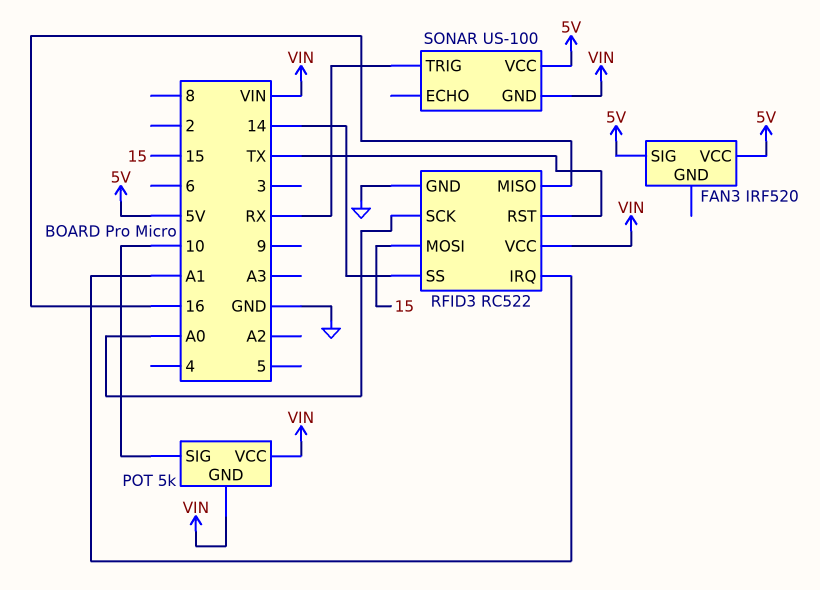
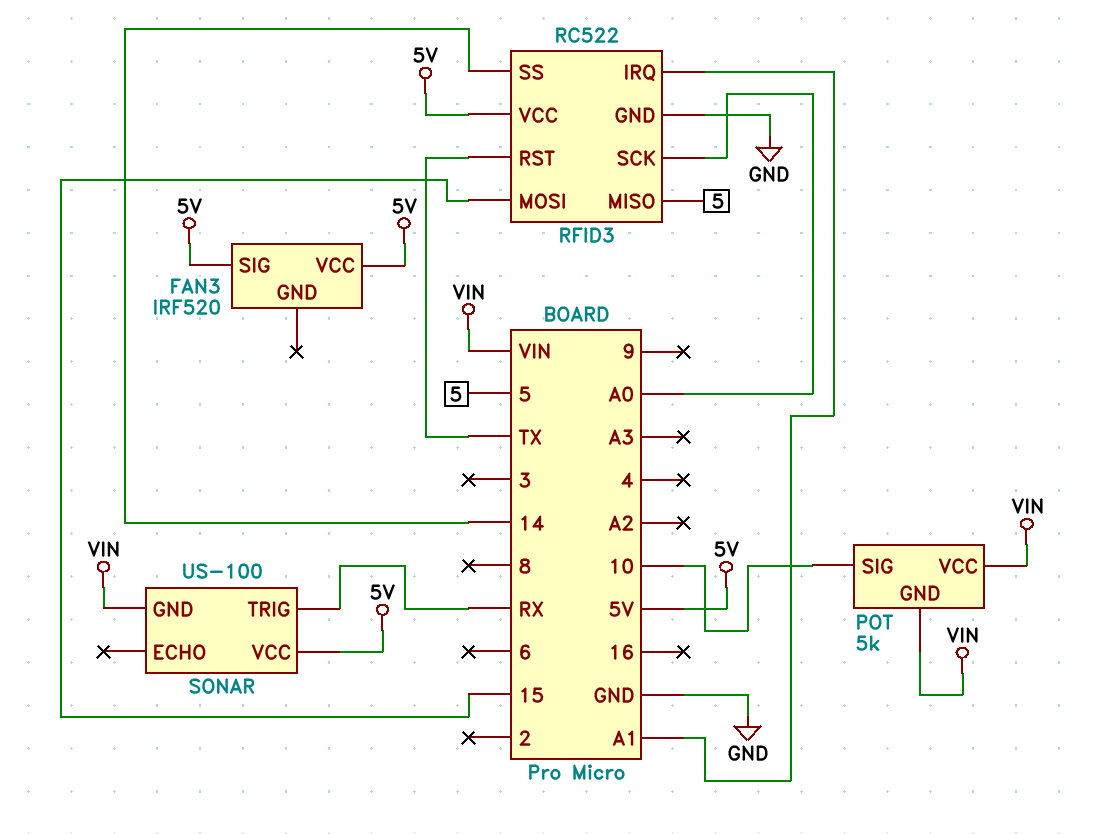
RFID3 pin MISO: 16 -> 5
RFID3 pin VCC: VIN -> 5V

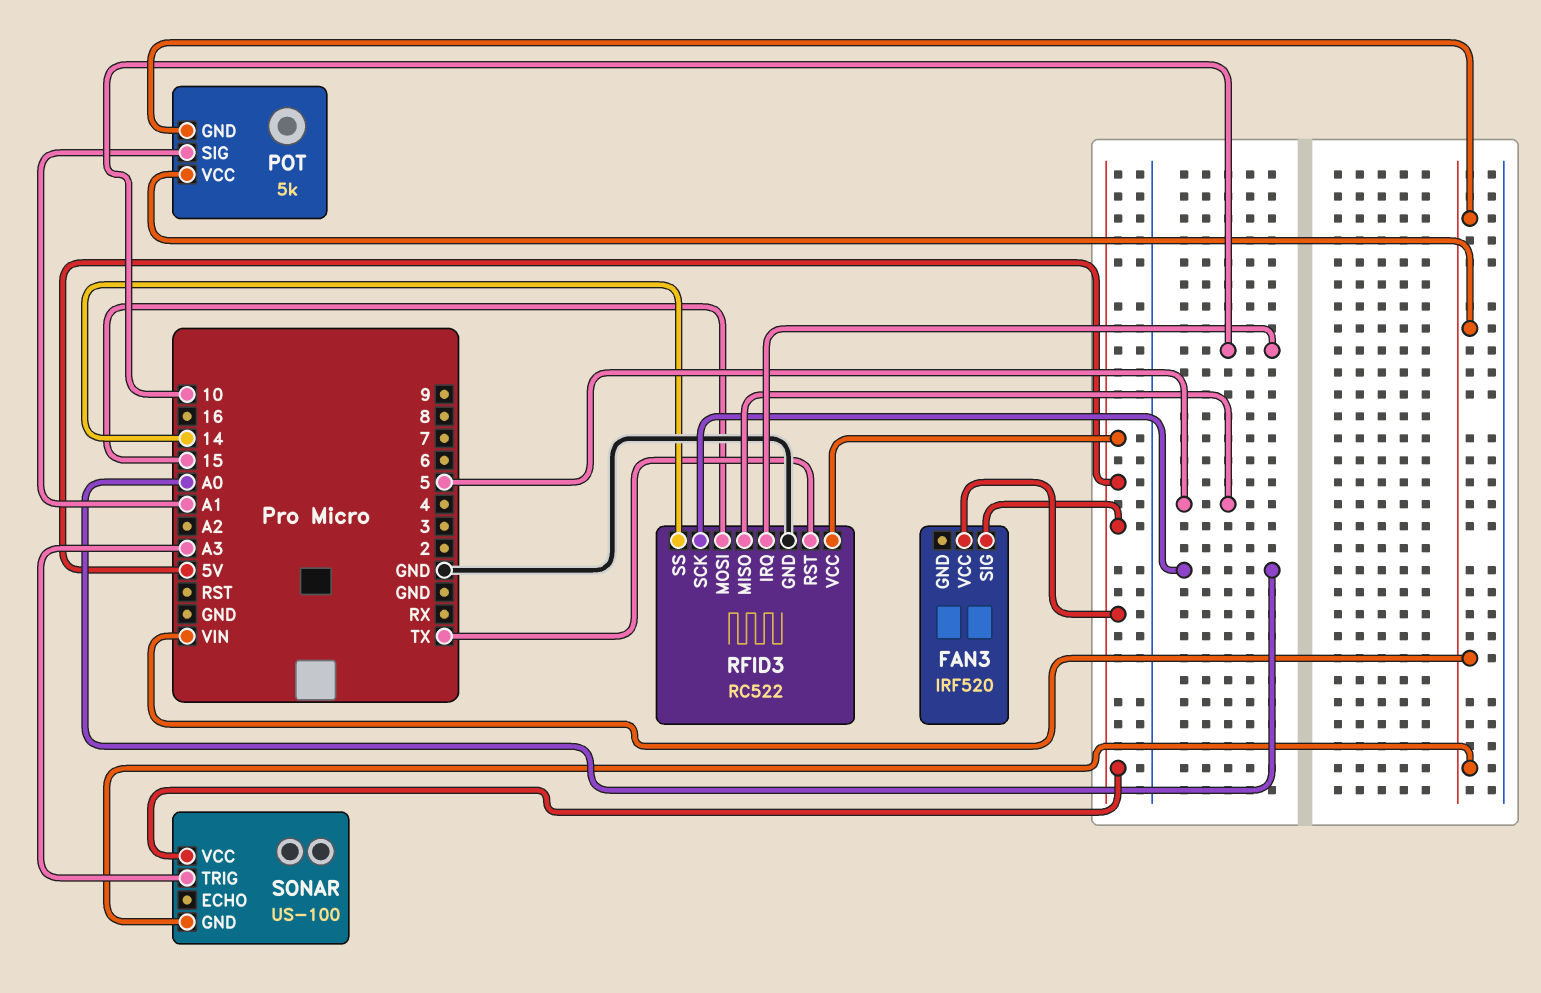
POT pin SIG: 10 -> A1
RFID3 pin IRQ: A1 -> 10
SONAR pin TRIG: RX -> A3

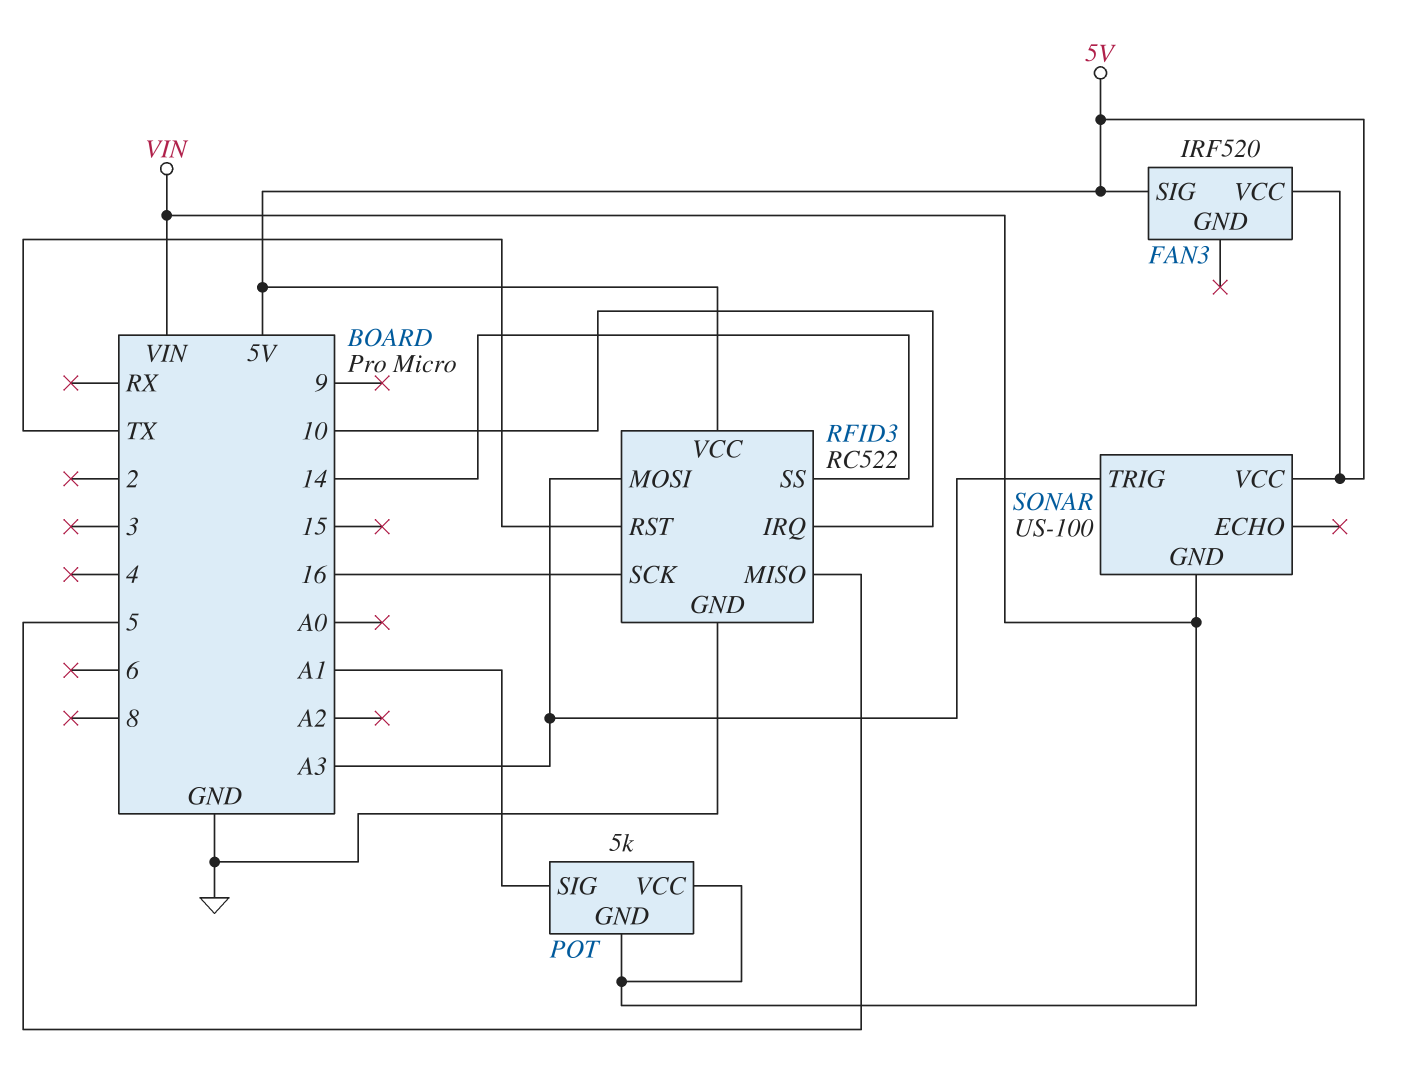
RFID3 pin MOSI: 15 -> A3
RFID3 pin SCK: A0 -> 16

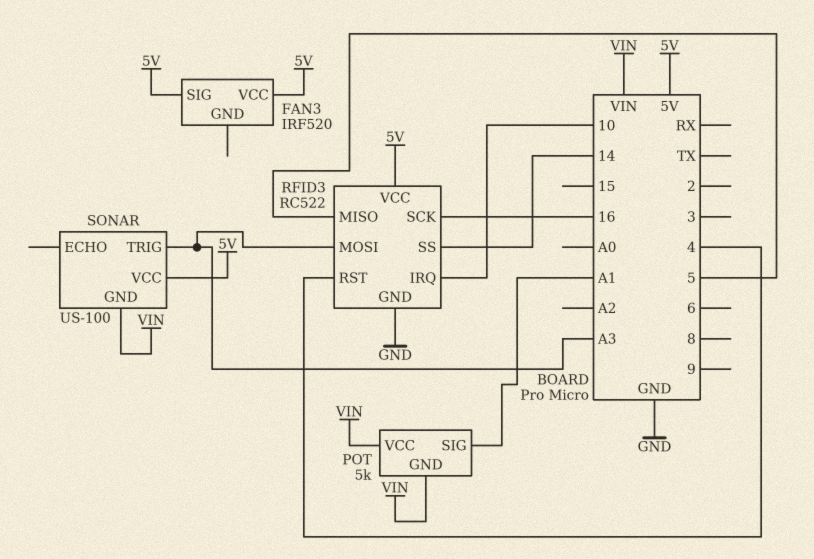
RFID3 pin RST: TX -> 4

